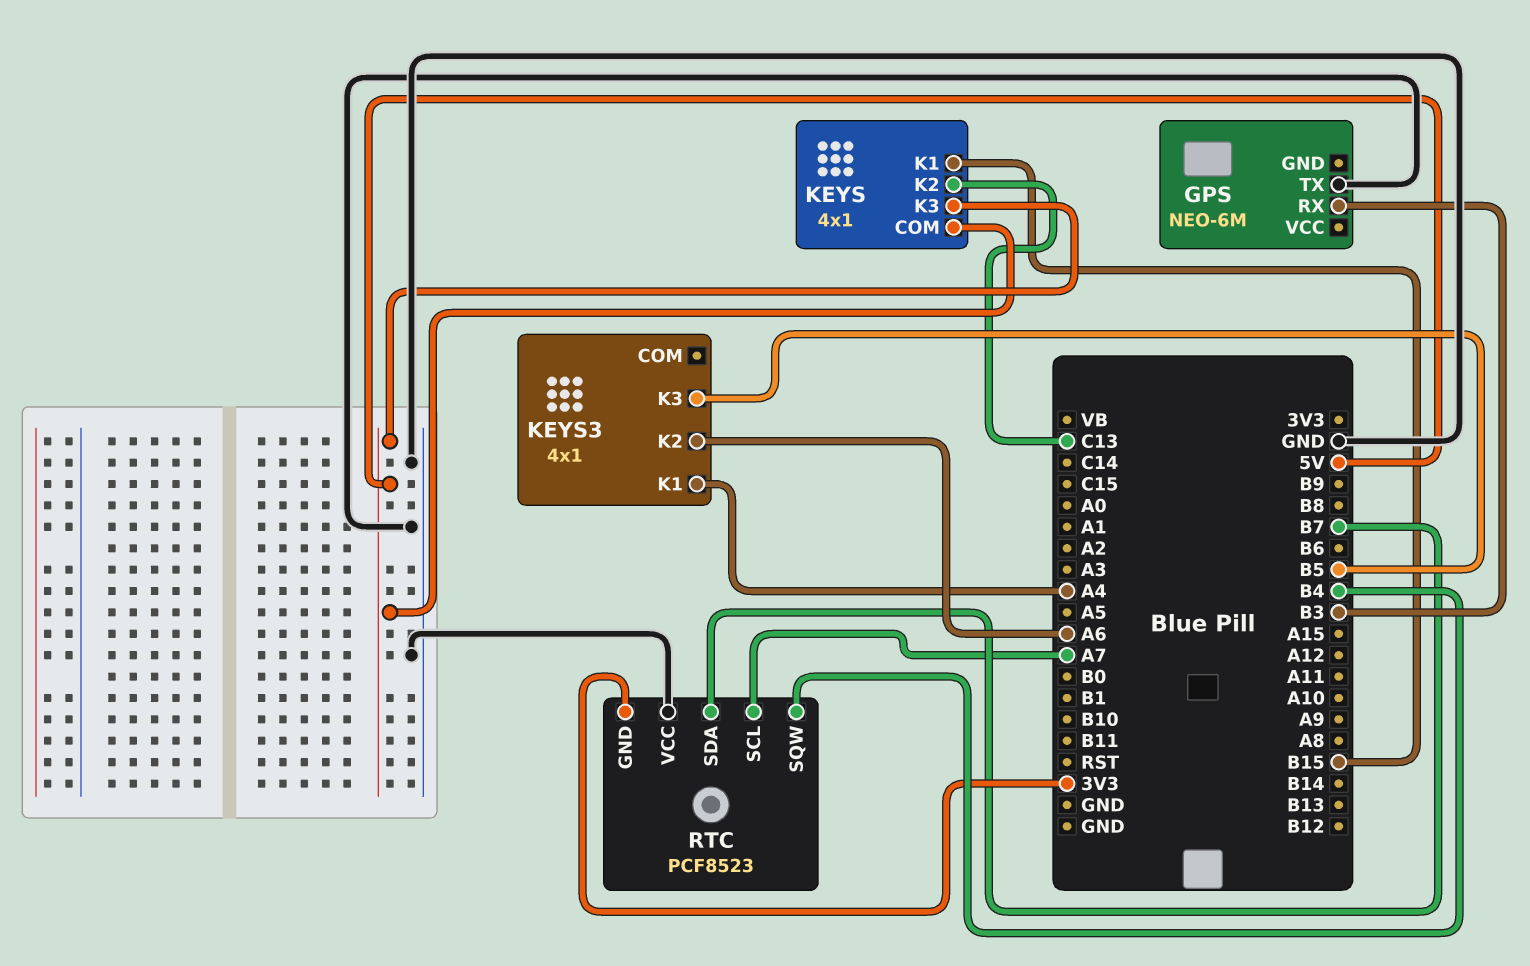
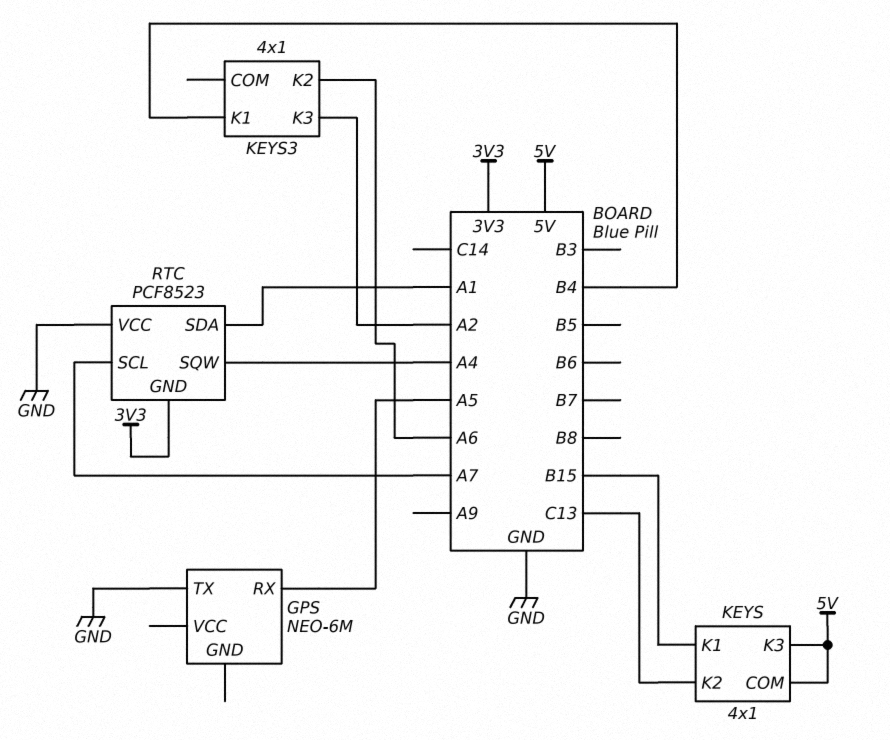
GPS pin RX: B3 -> A5
KEYS3 pin K1: A4 -> B4
KEYS3 pin K3: B5 -> A2
RTC pin SDA: B7 -> A1
RTC pin SQW: B4 -> A4

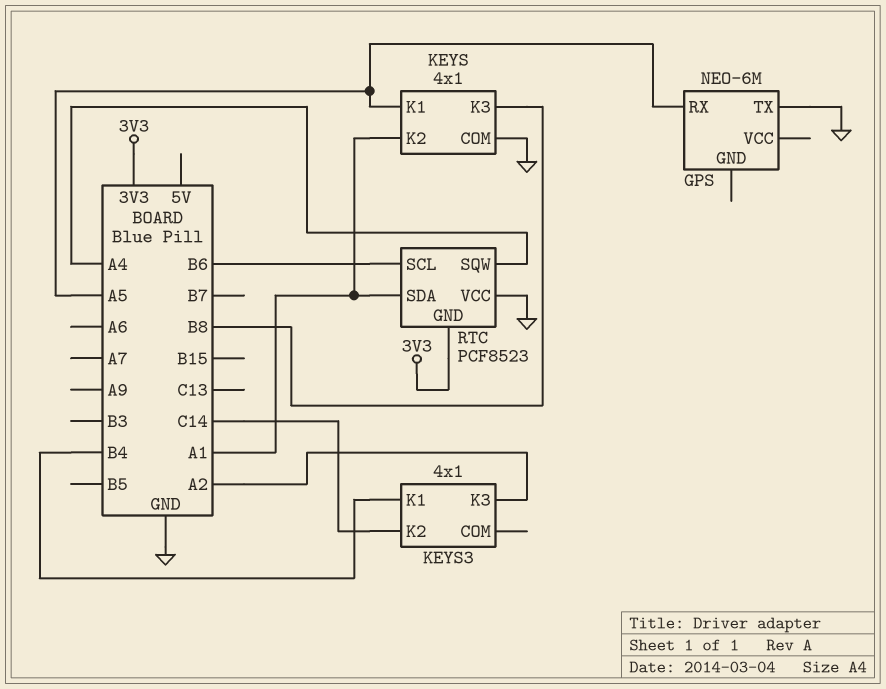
KEYS pin COM: 5V -> GND
KEYS pin K1: B15 -> A5
KEYS pin K2: C13 -> A1
KEYS pin K3: 5V -> B8
KEYS3 pin K2: A6 -> C14
RTC pin SCL: A7 -> B6

